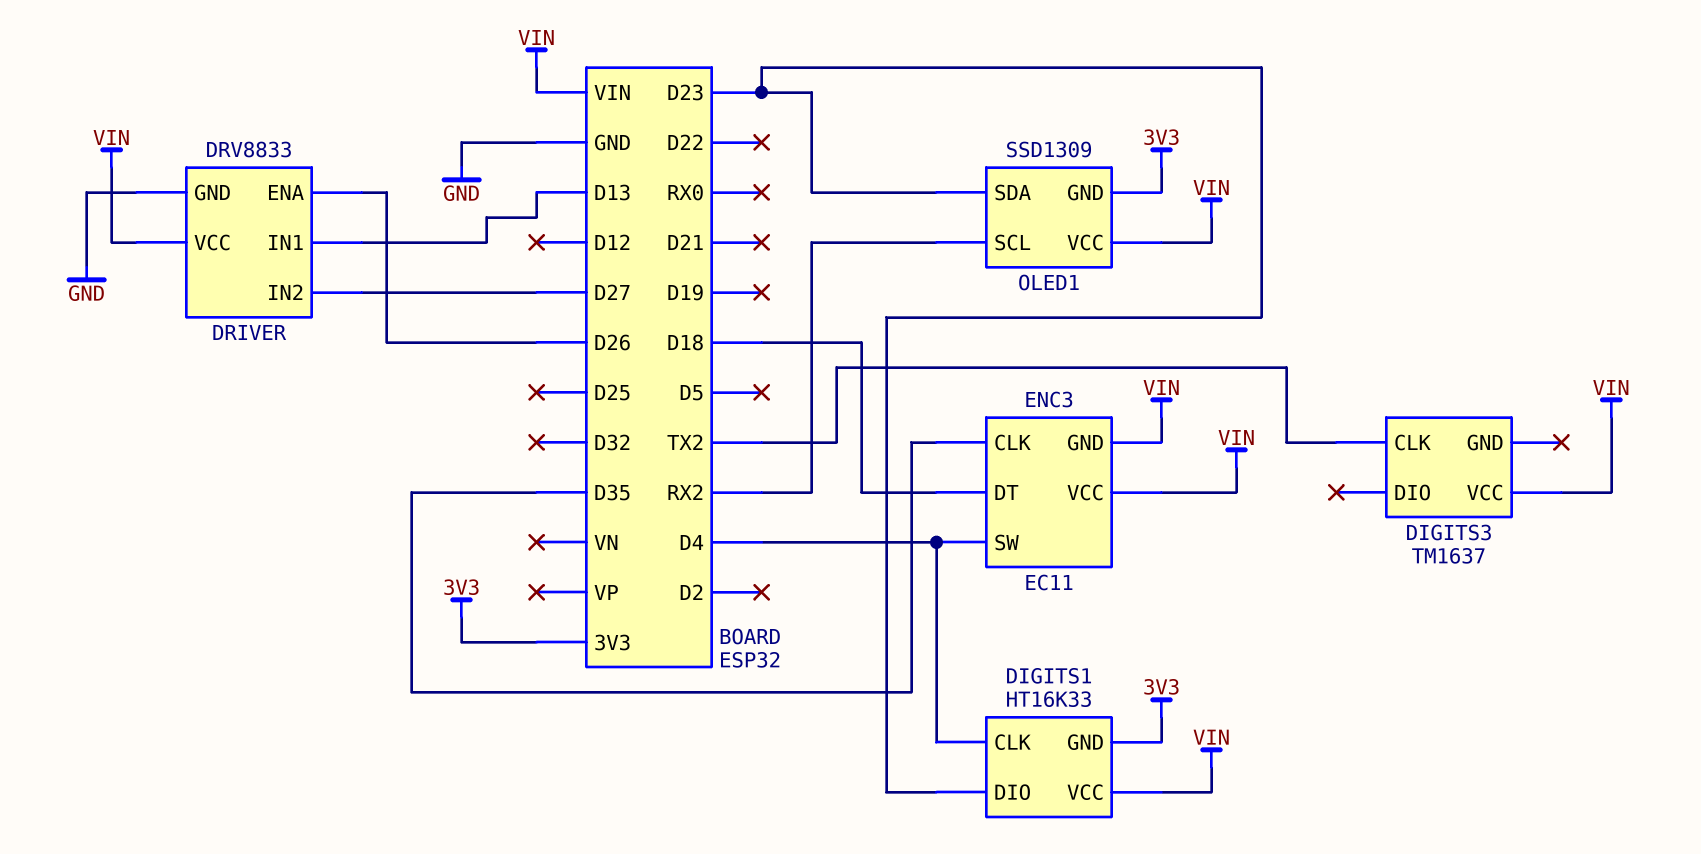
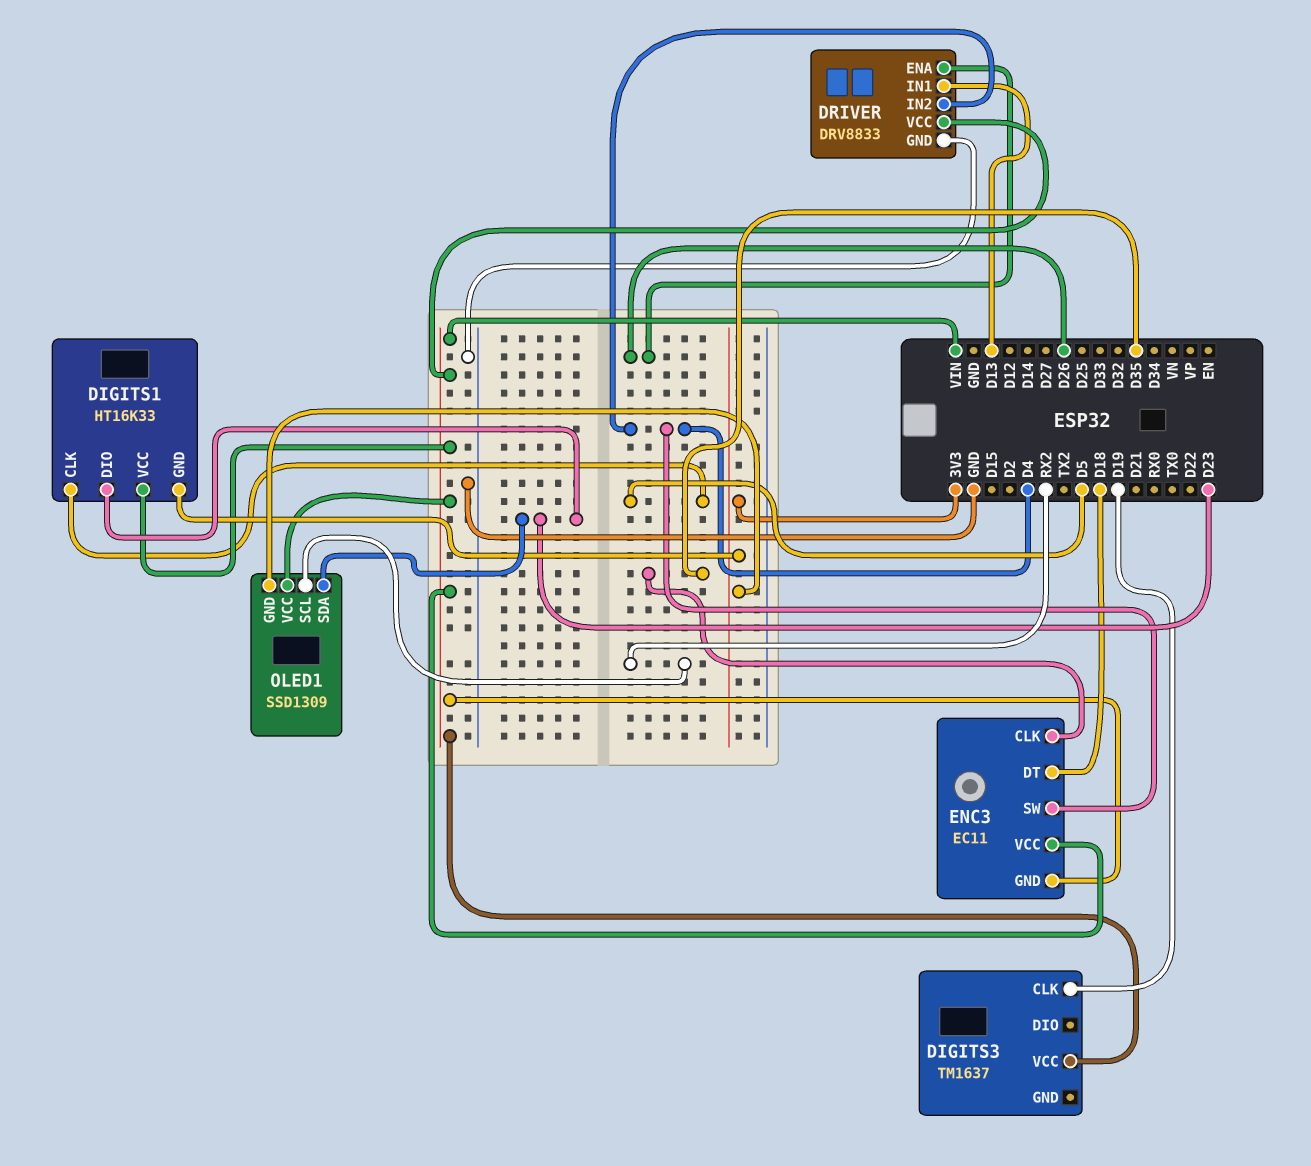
DIGITS1 pin CLK: D4 -> D5
DIGITS3 pin CLK: TX2 -> D19
DRIVER pin IN2: D27 -> D4

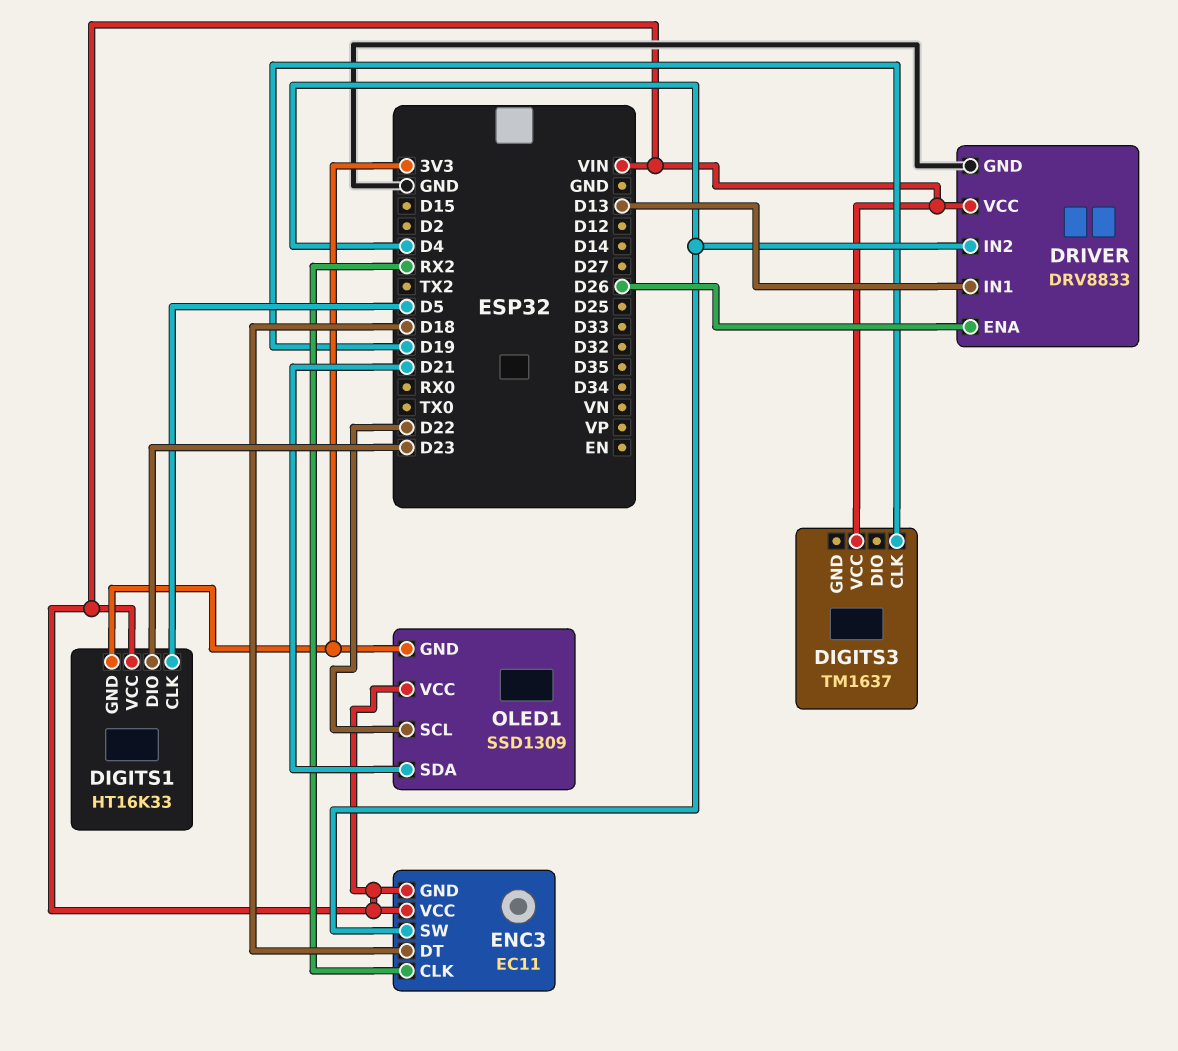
ENC3 pin CLK: D35 -> RX2
OLED1 pin SCL: RX2 -> D22
OLED1 pin SDA: D23 -> D21

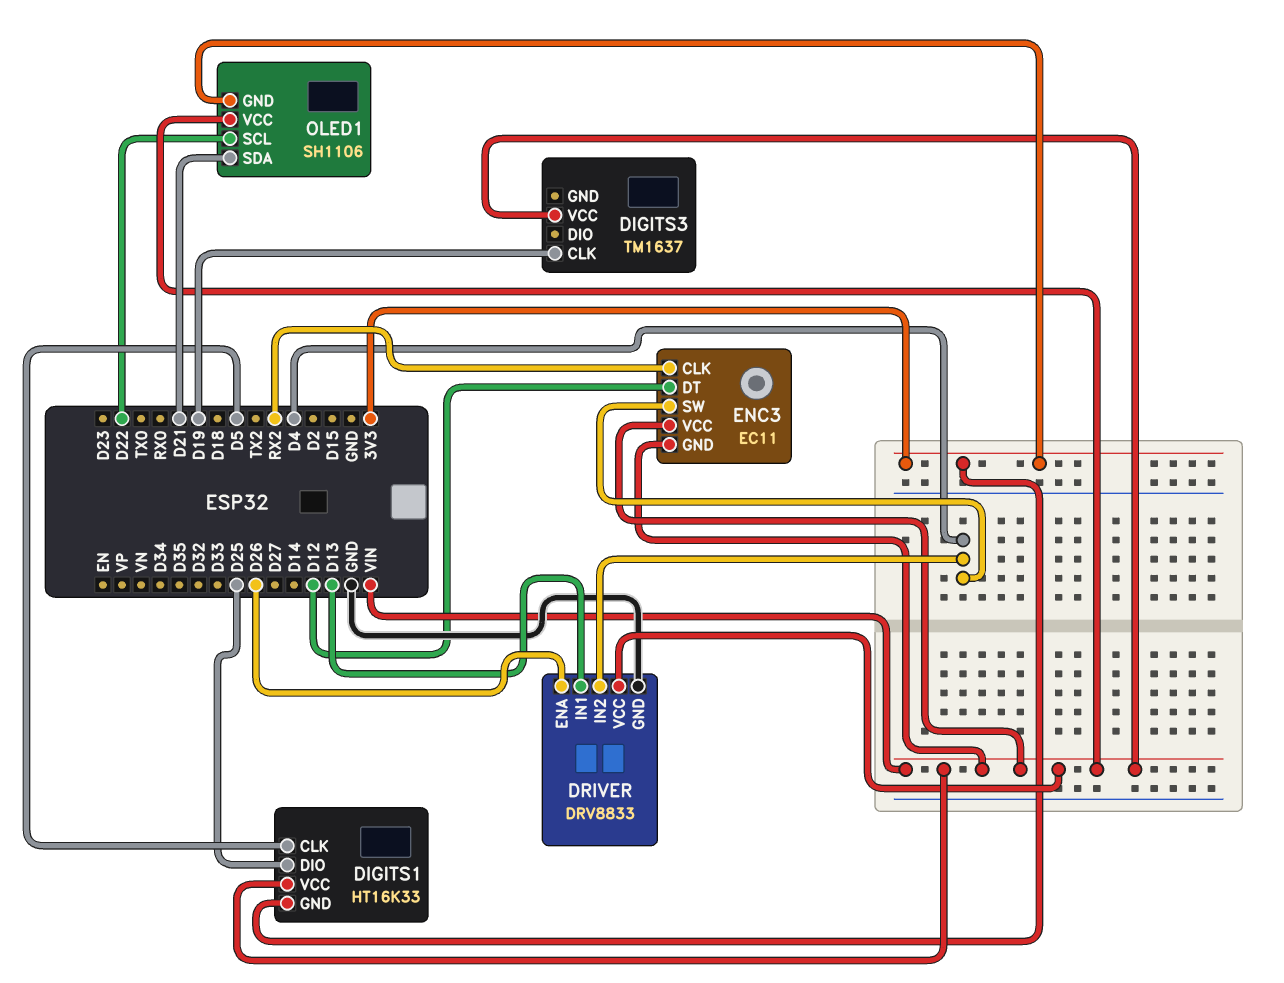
DIGITS1 pin DIO: D23 -> D25
ENC3 pin DT: D18 -> D12
OLED1: SSD1309 -> SH1106

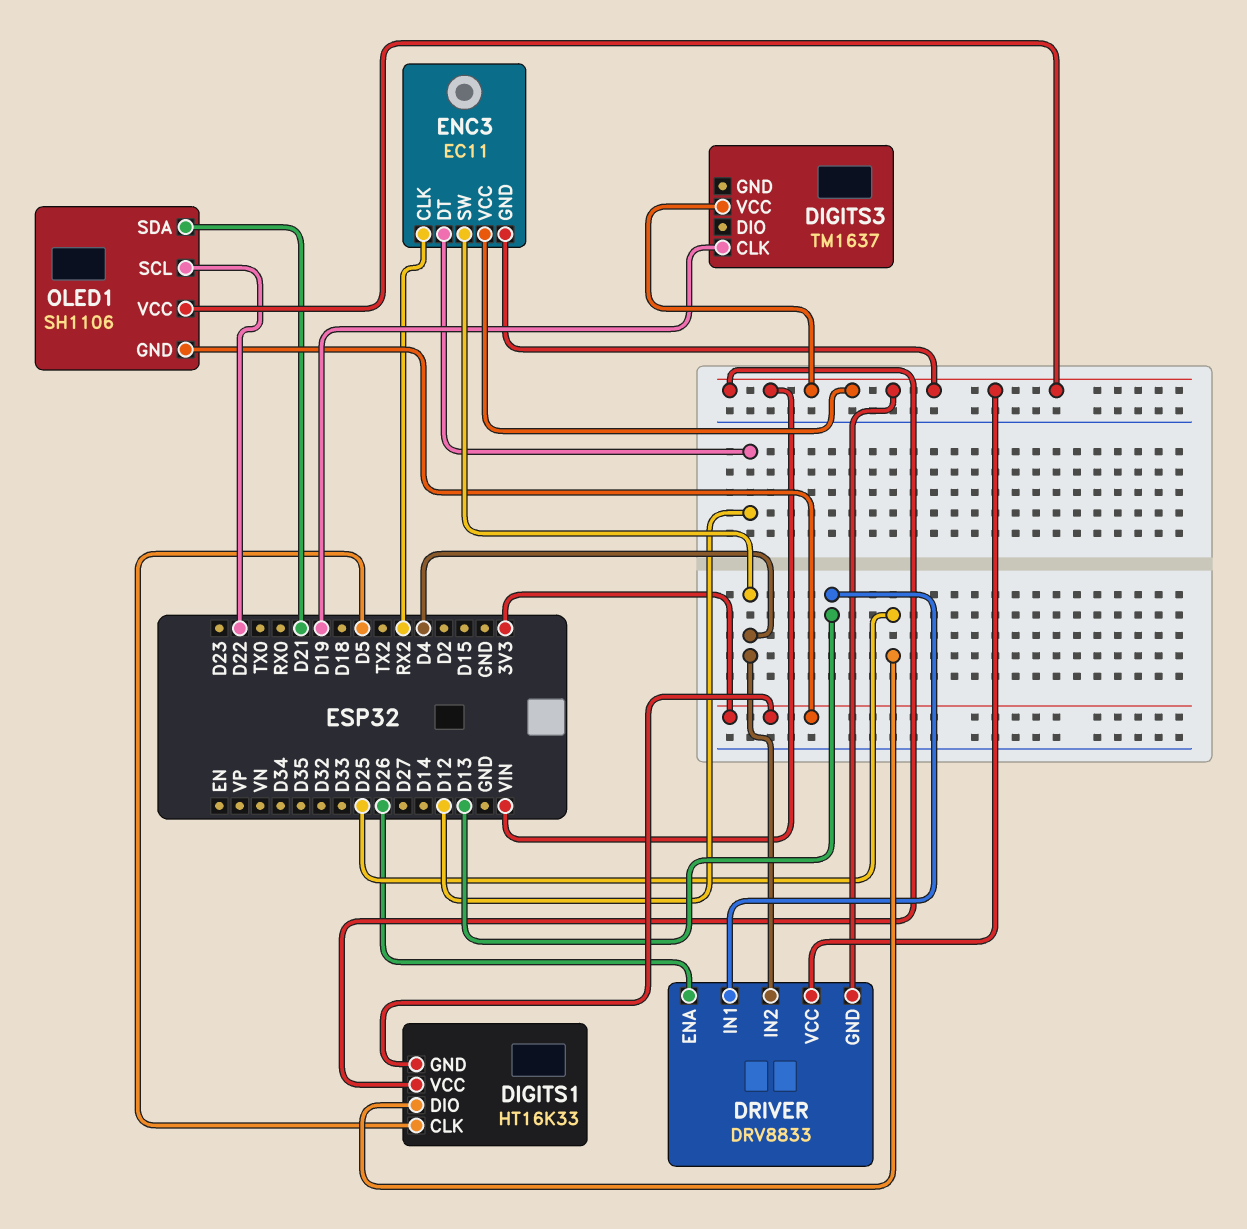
DRIVER pin GND: GND -> VIN

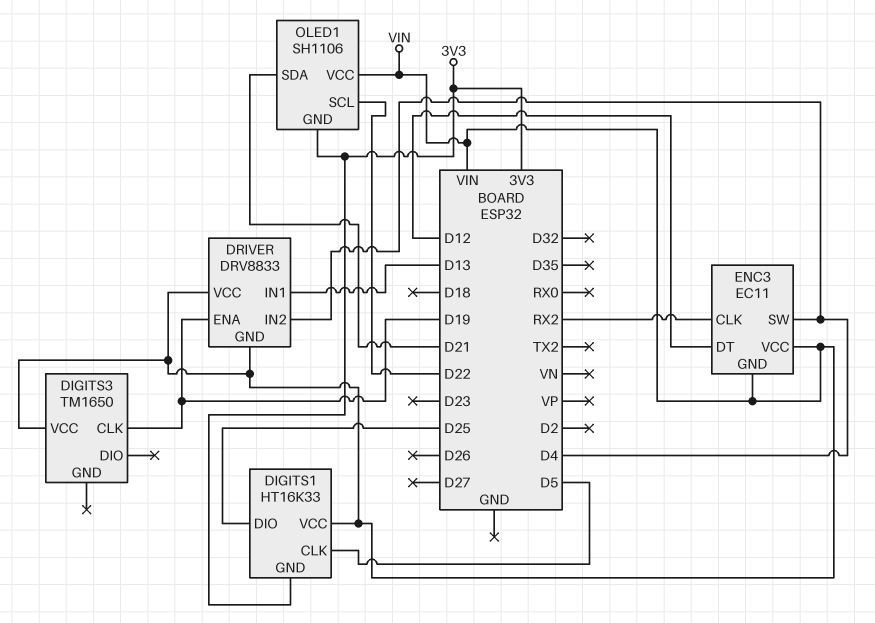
DIGITS3: TM1637 -> TM1650
DRIVER pin ENA: D26 -> D19

